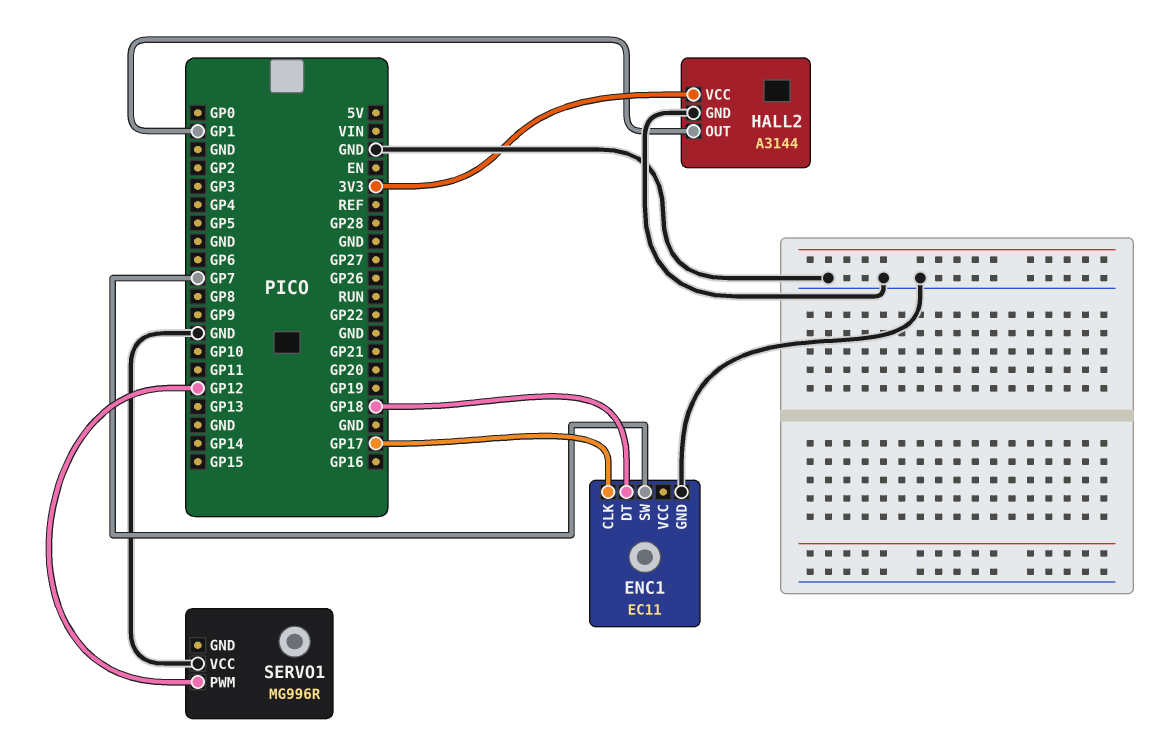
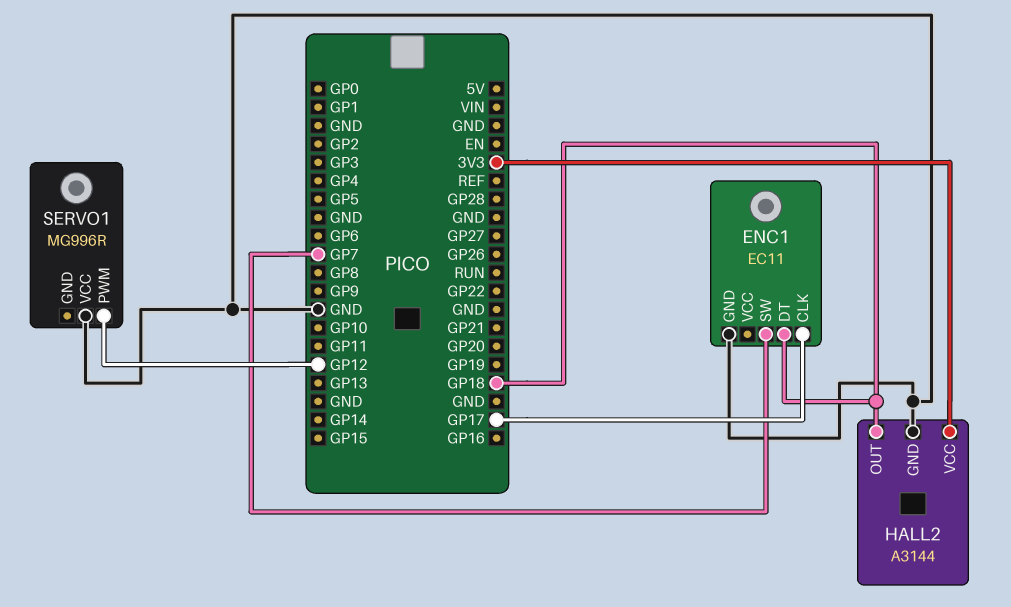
HALL2 pin OUT: GP1 -> GP18

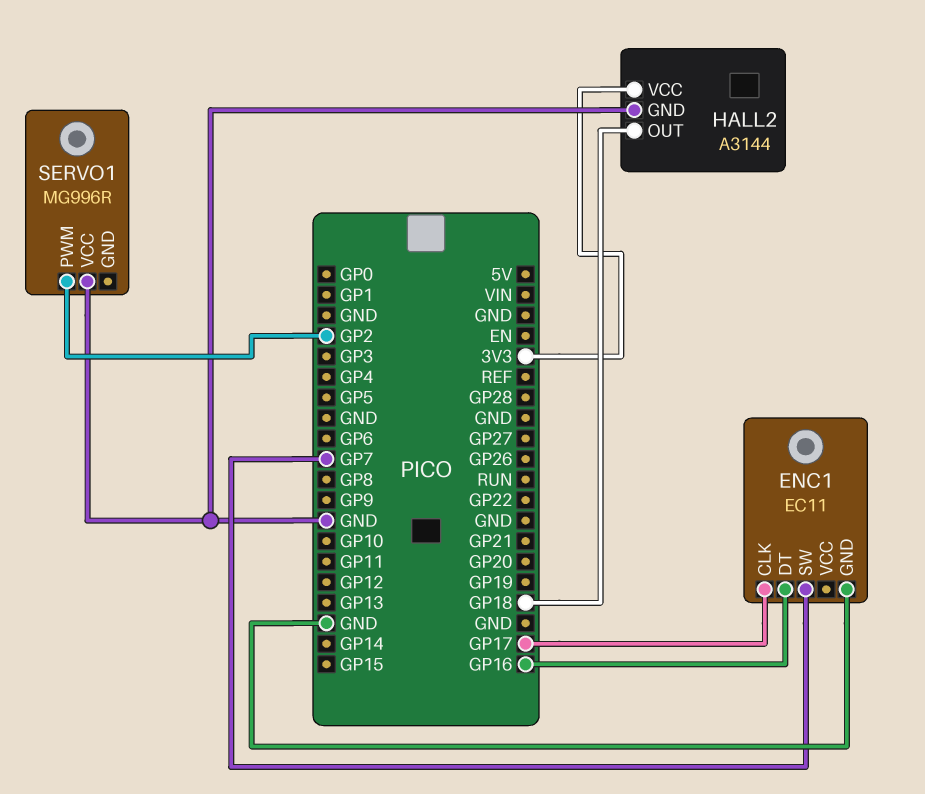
ENC1 pin DT: GP18 -> GP16
SERVO1 pin PWM: GP12 -> GP2

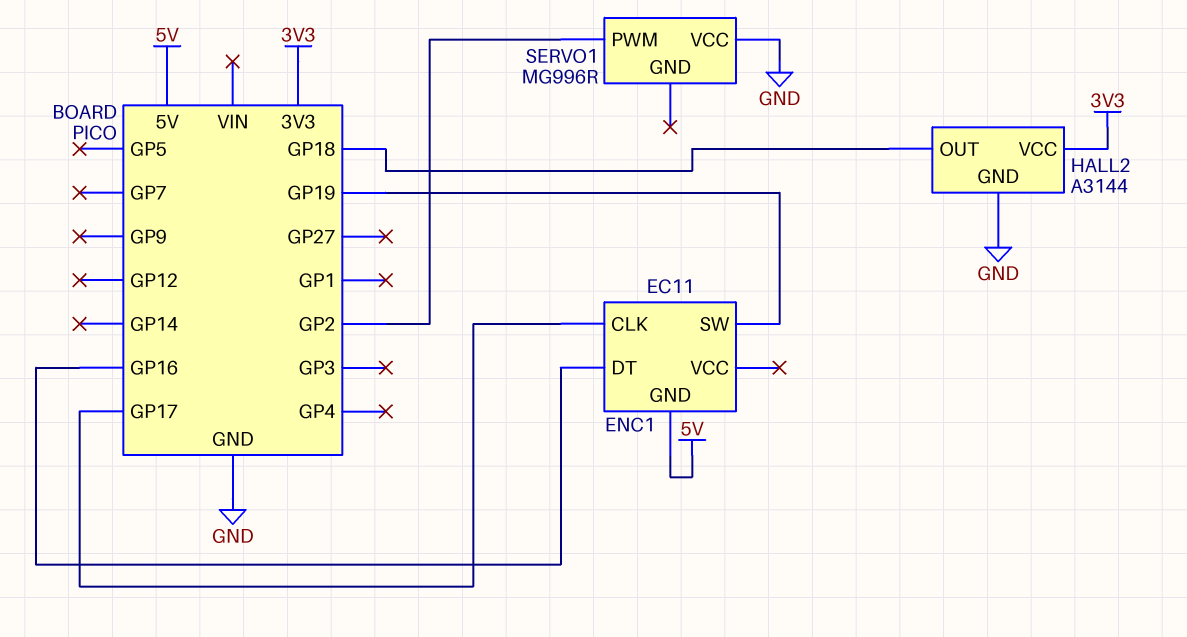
ENC1 pin GND: GND -> 5V
ENC1 pin SW: GP7 -> GP19

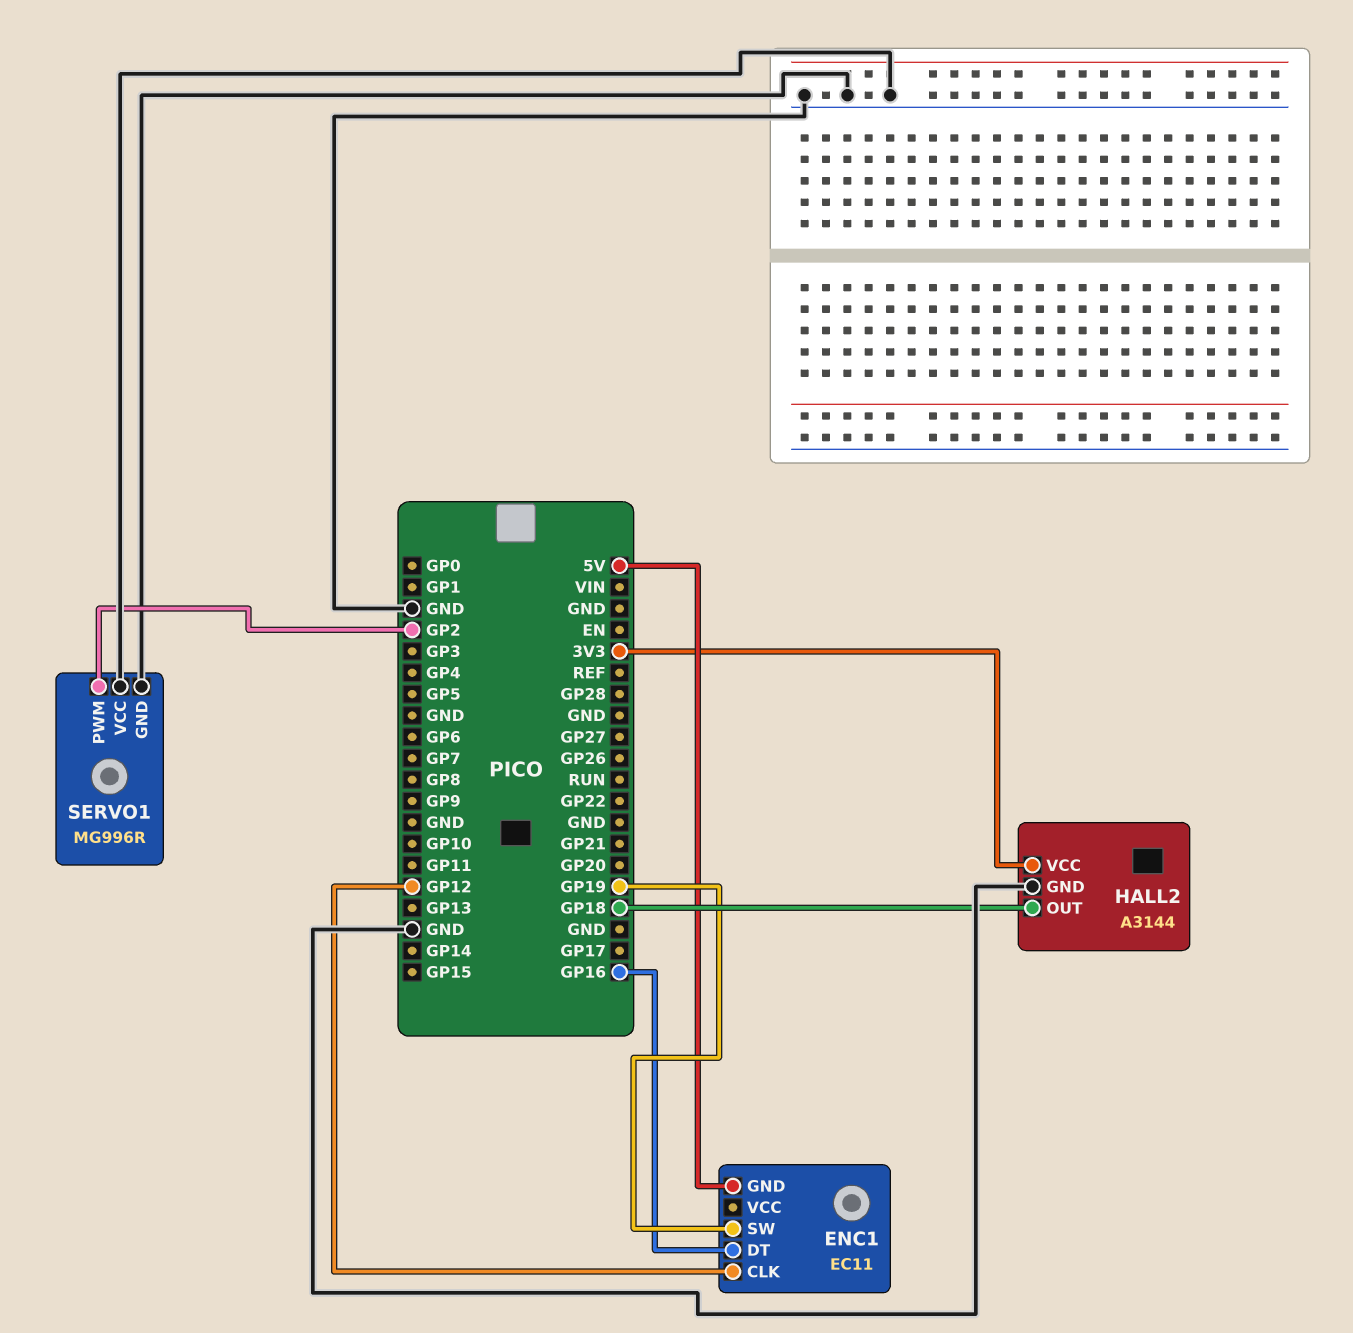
ENC1 pin CLK: GP17 -> GP12
SERVO1 pin GND: none -> GND

